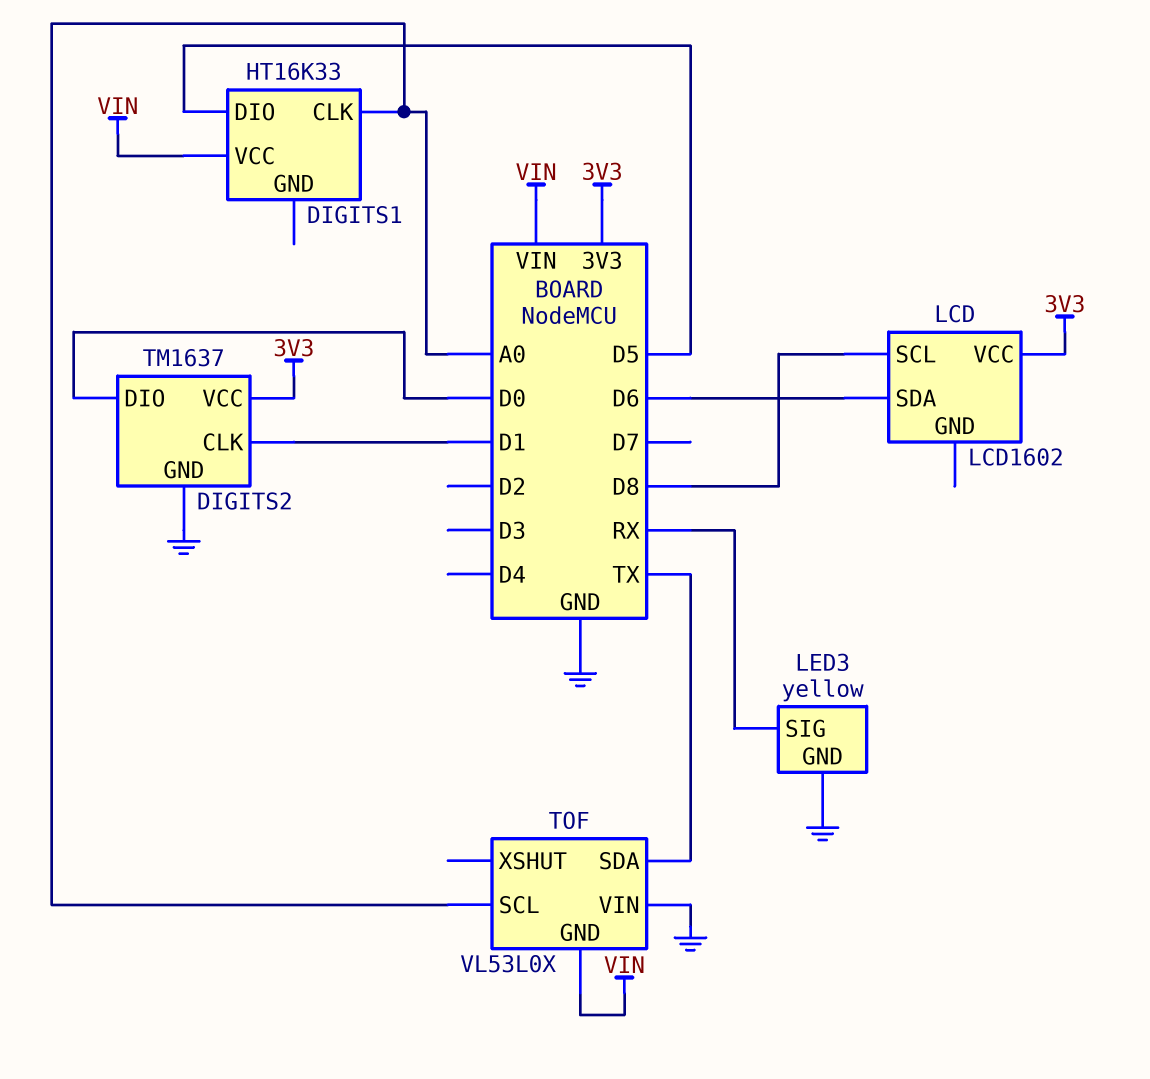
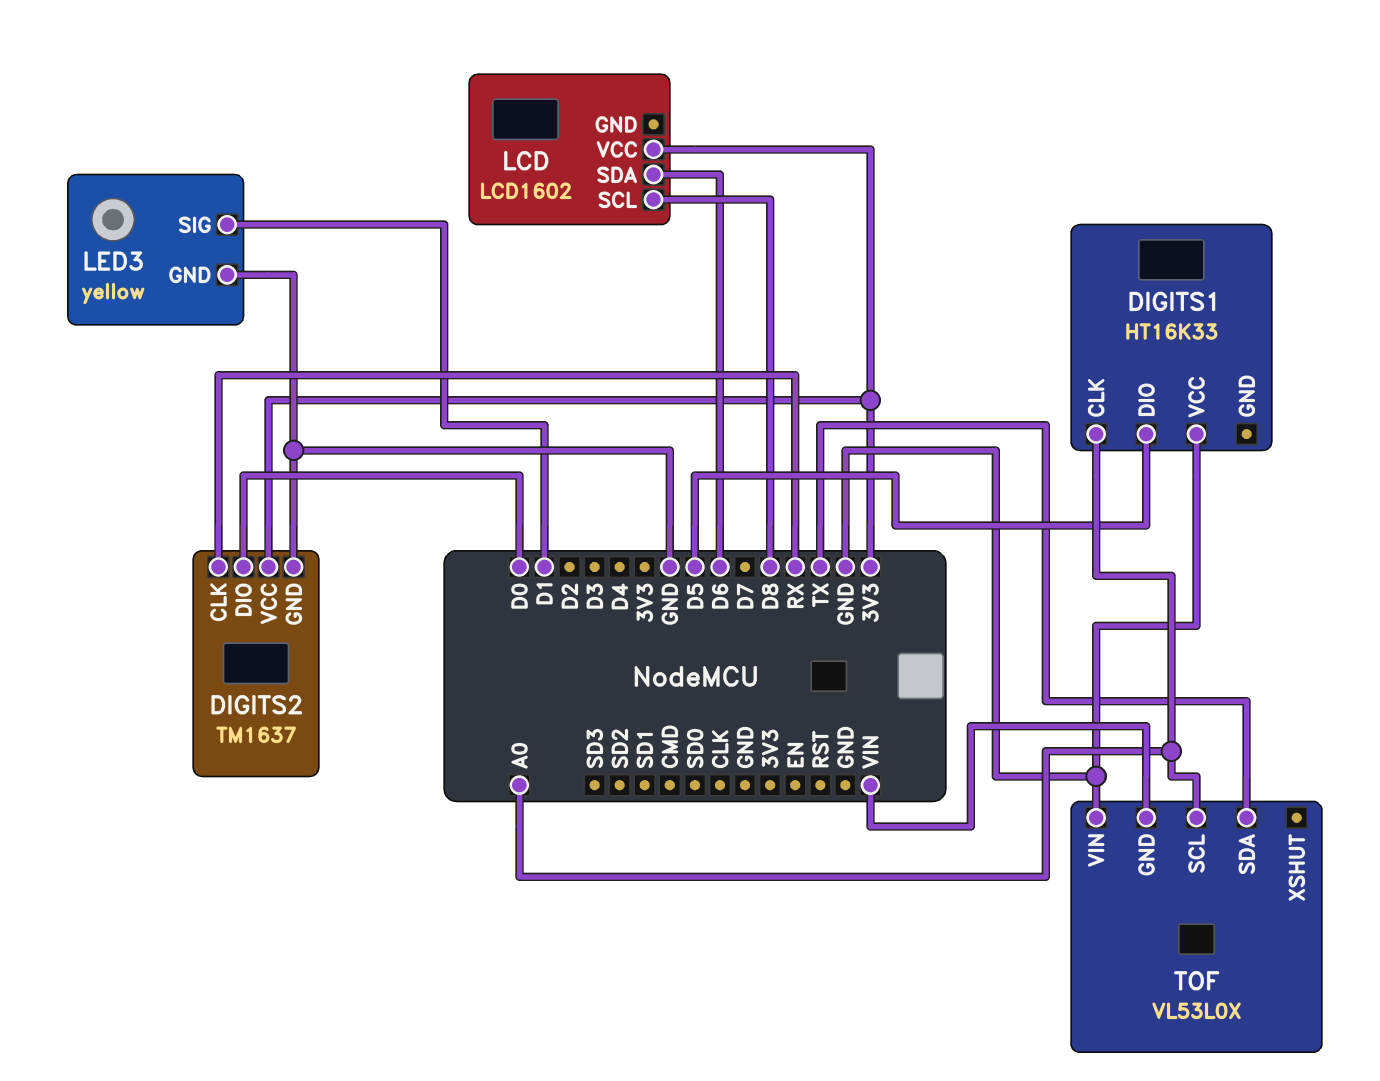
DIGITS1 pin VCC: VIN -> GND
DIGITS2 pin CLK: D1 -> RX
LED3 pin SIG: RX -> D1

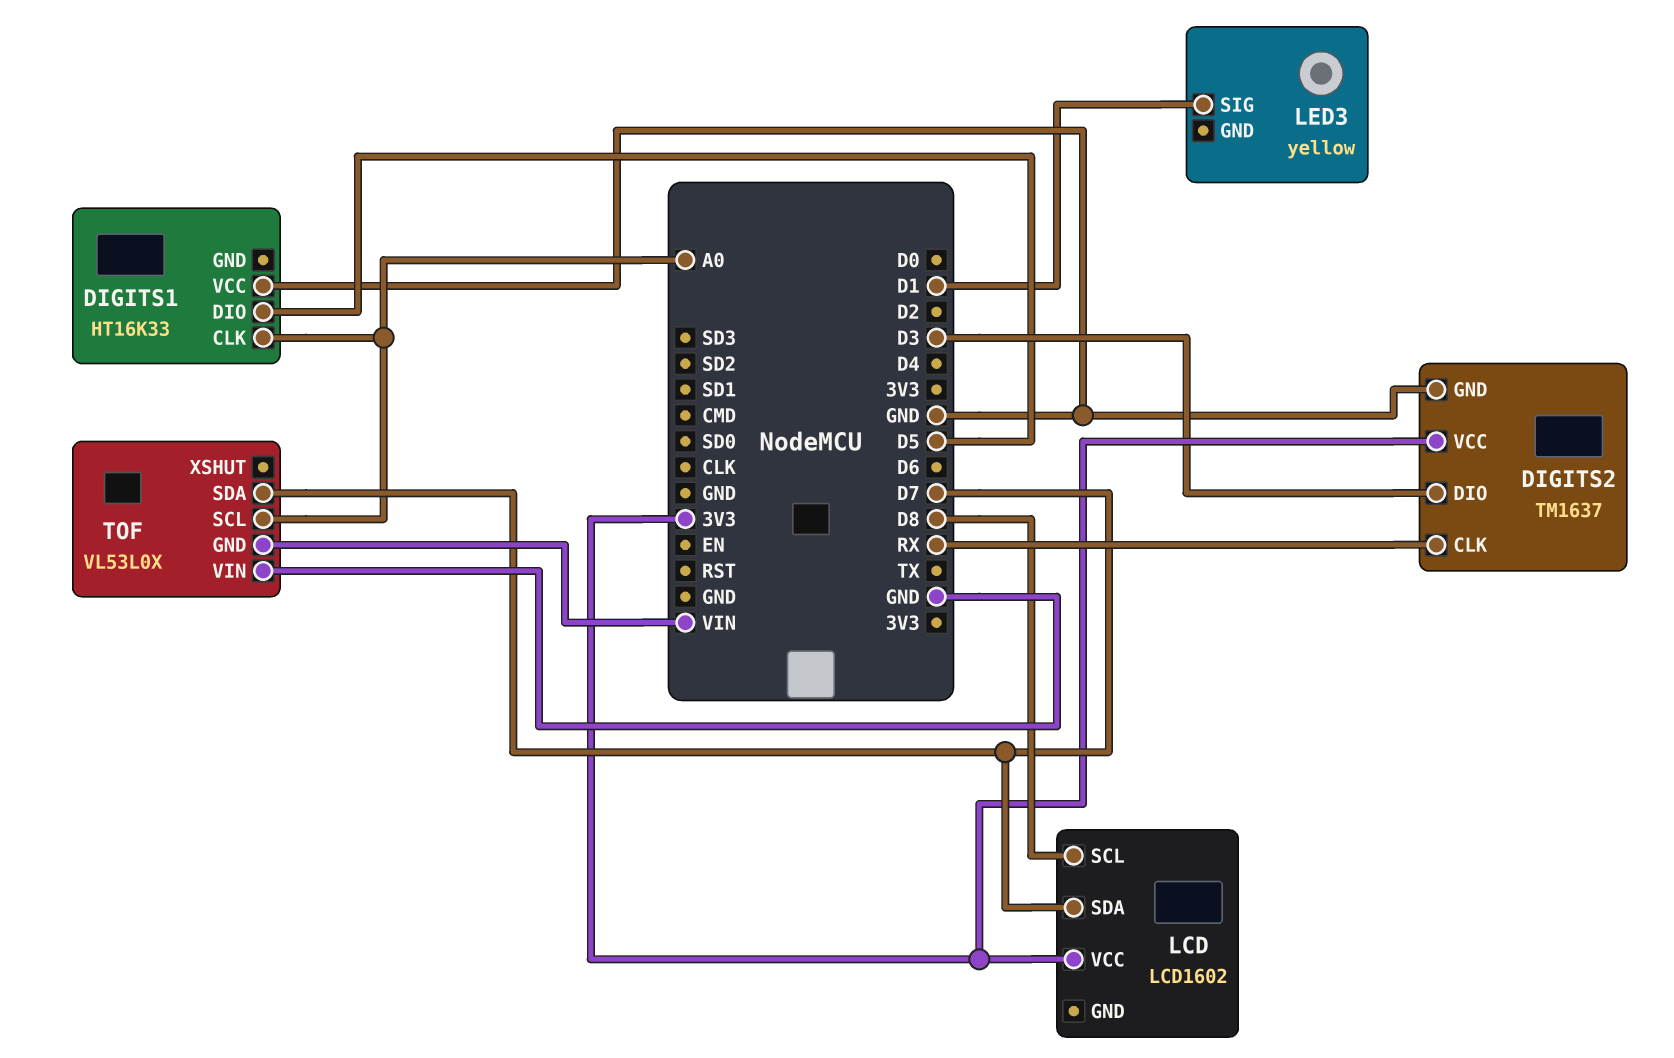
DIGITS2 pin DIO: D0 -> D3
LCD pin SDA: D6 -> D7
LED3 pin GND: GND -> none
TOF pin SDA: TX -> D7

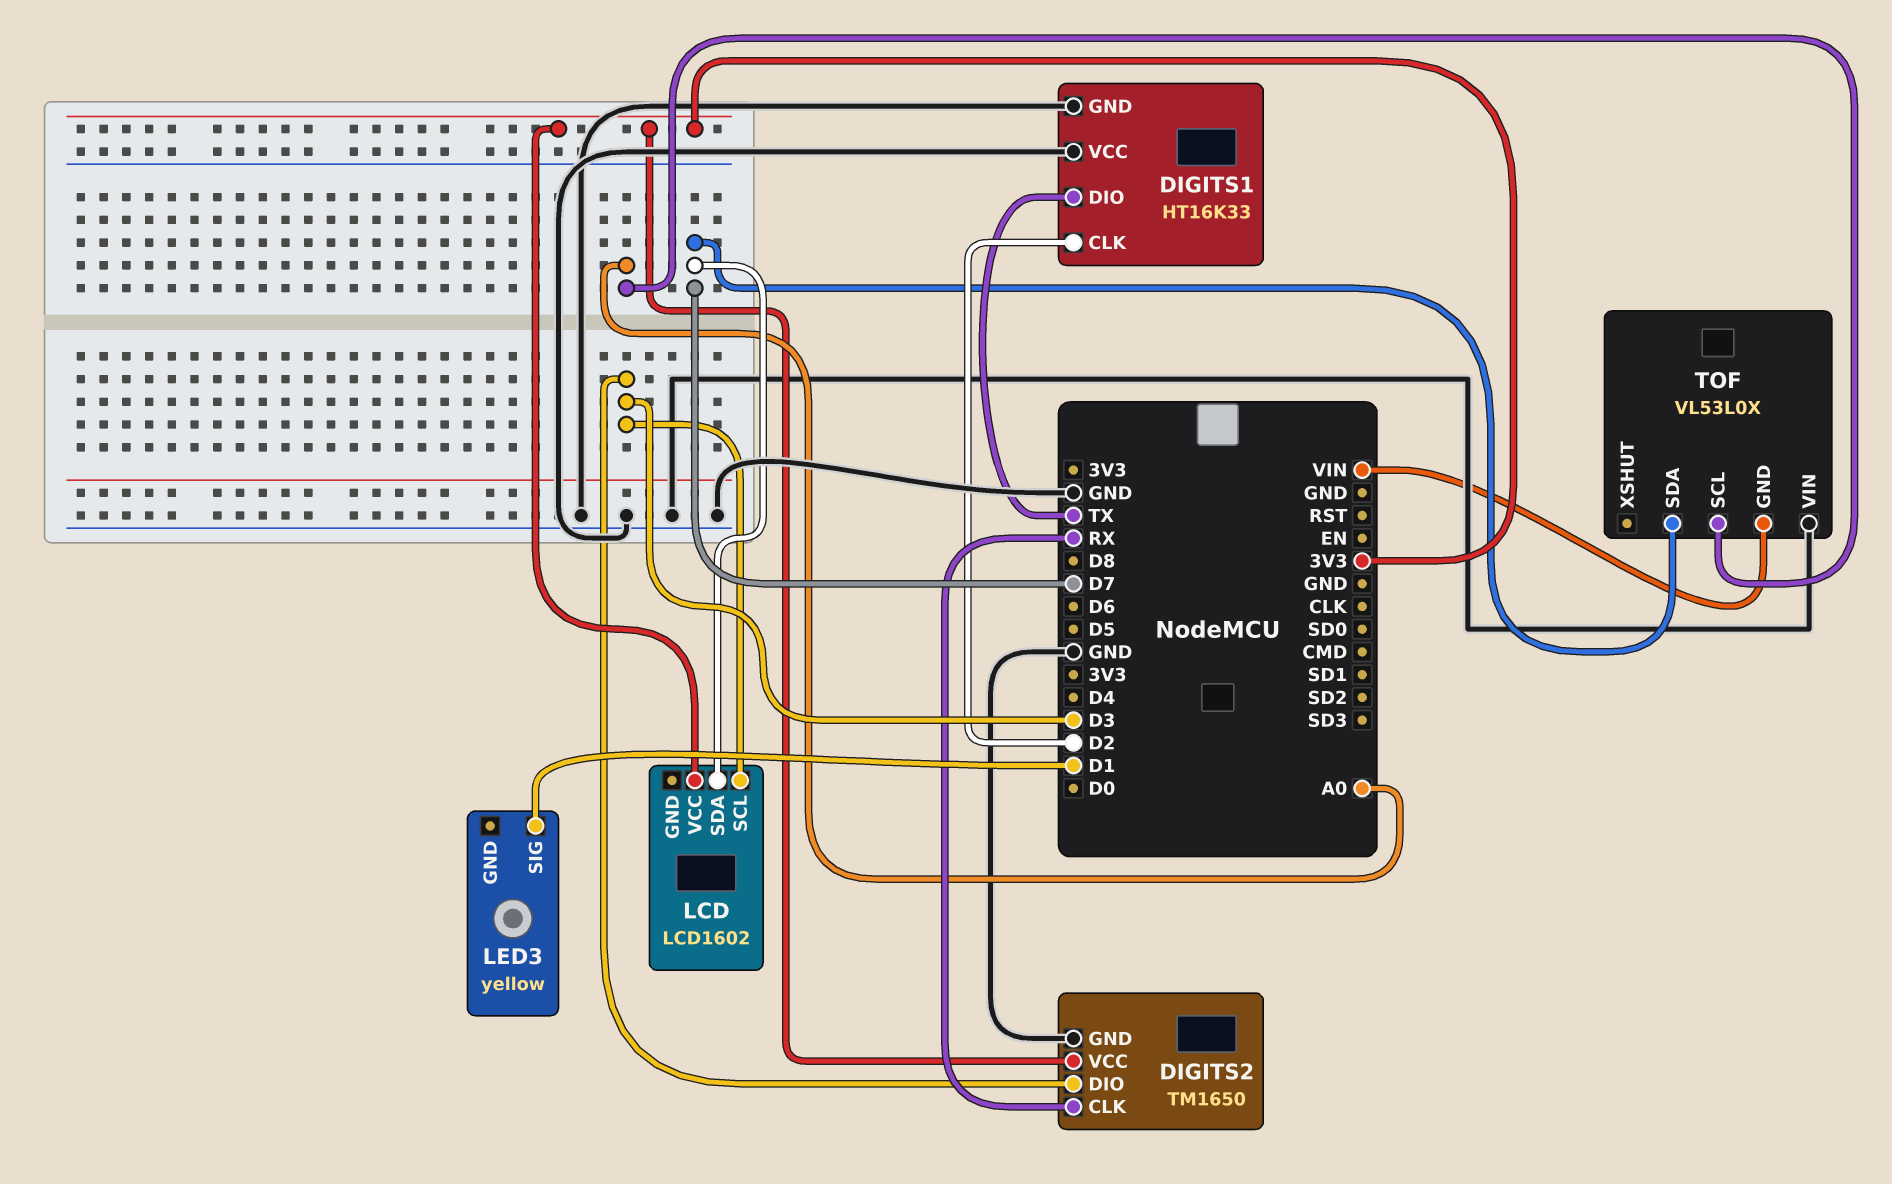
DIGITS1 pin CLK: A0 -> D2
DIGITS1 pin DIO: D5 -> TX
DIGITS1 pin GND: none -> GND
DIGITS2: TM1637 -> TM1650
LCD pin SCL: D8 -> D3

